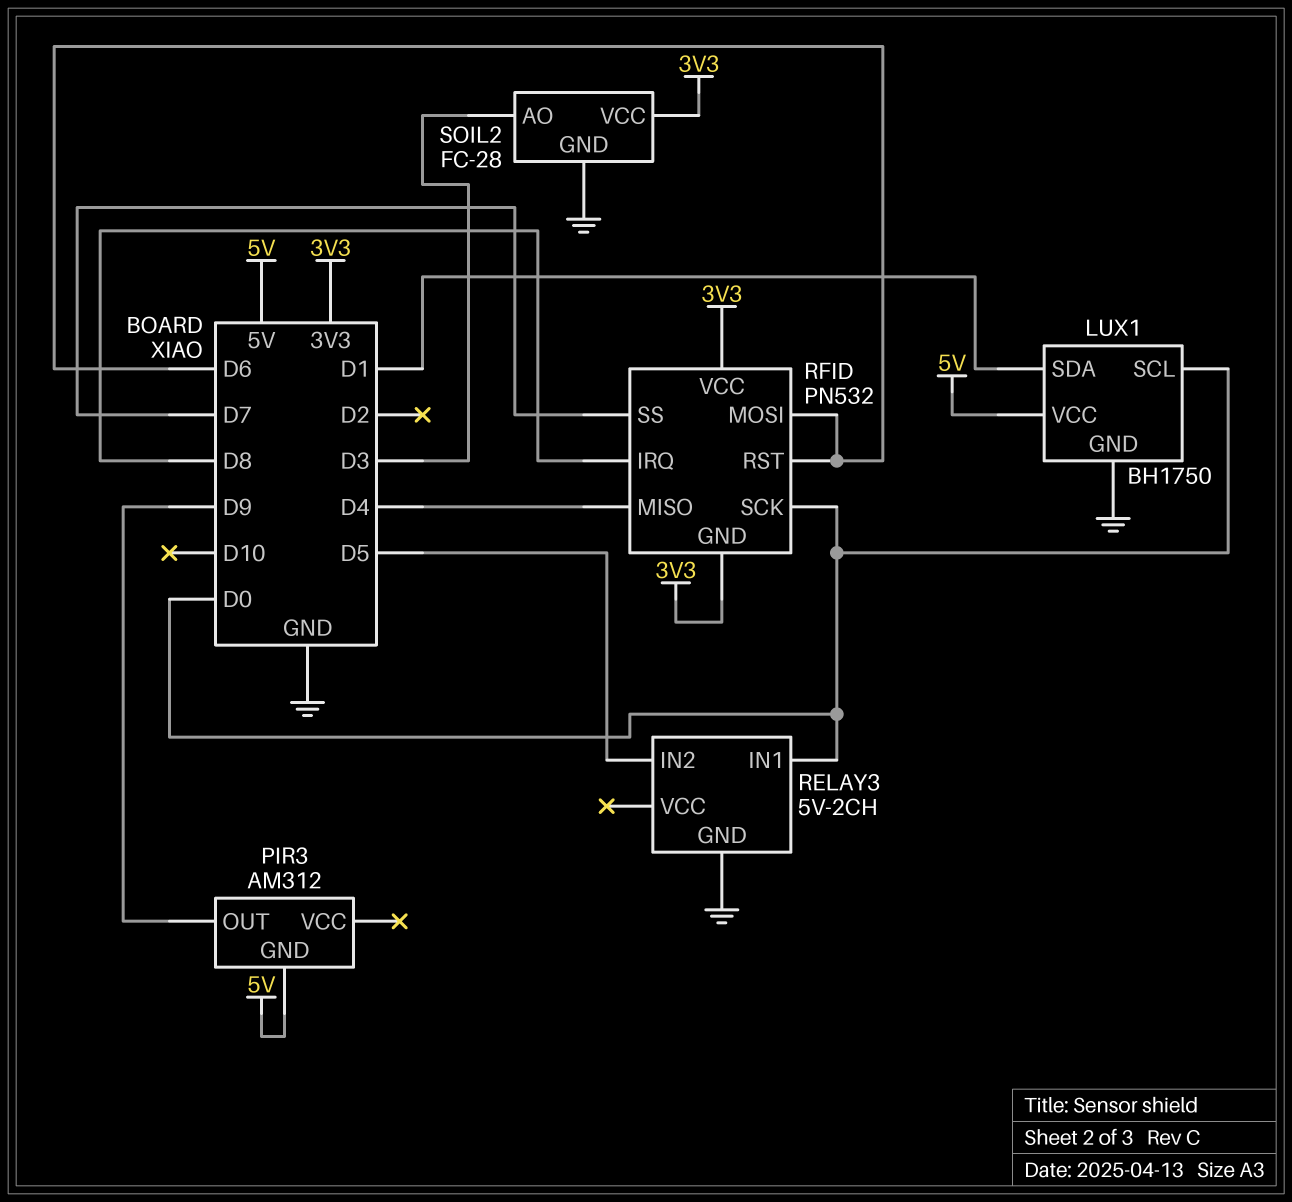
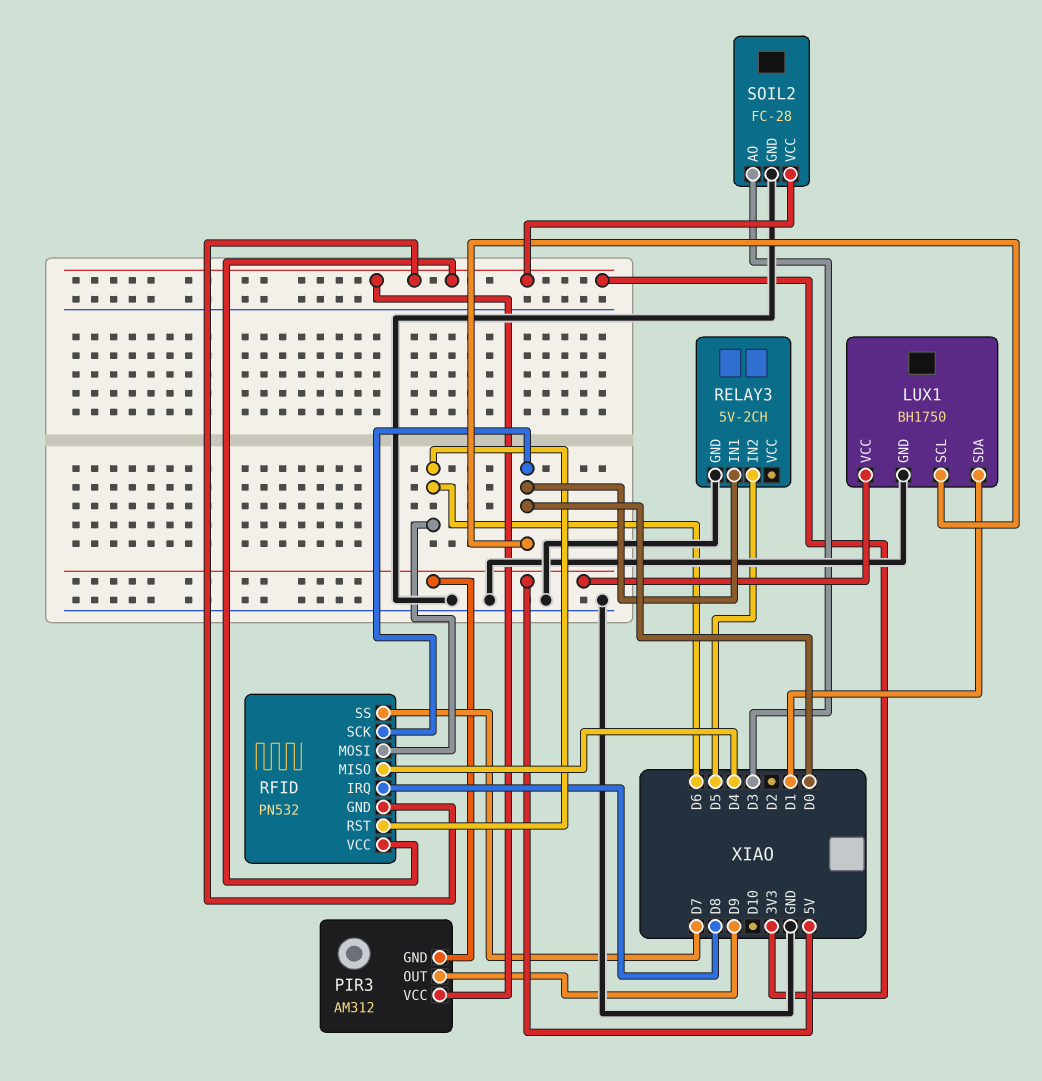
PIR3 pin VCC: none -> 3V3

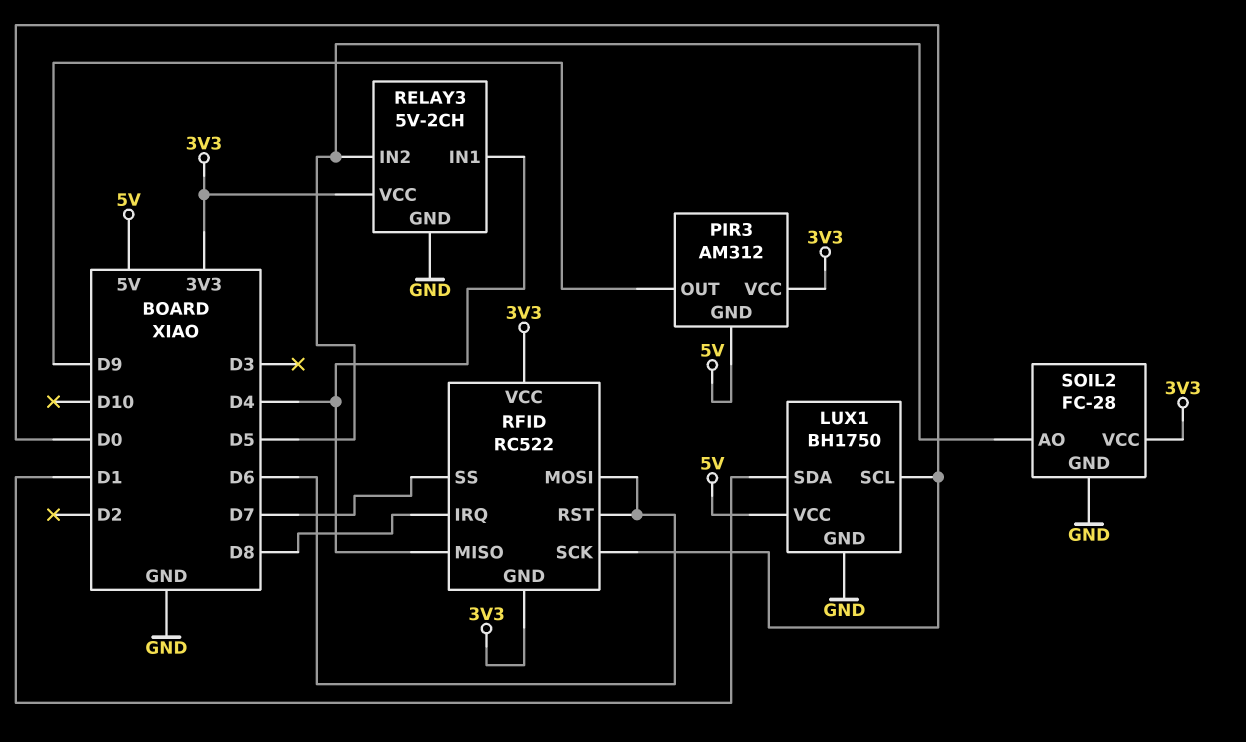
RELAY3 pin IN1: D0 -> D4
RELAY3 pin VCC: none -> 3V3
RFID: PN532 -> RC522
SOIL2 pin AO: D3 -> D5

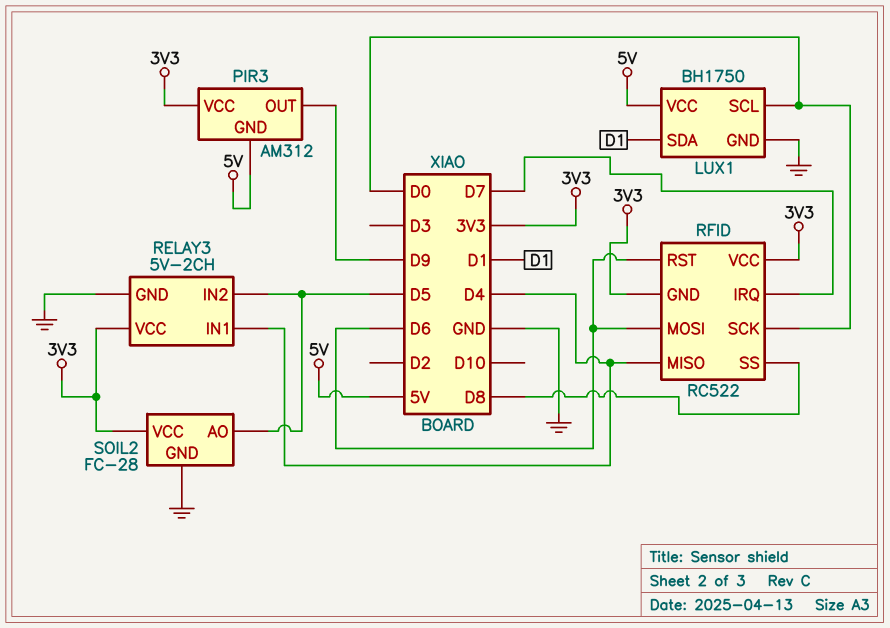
RFID pin IRQ: D8 -> D7
RFID pin SS: D7 -> D8

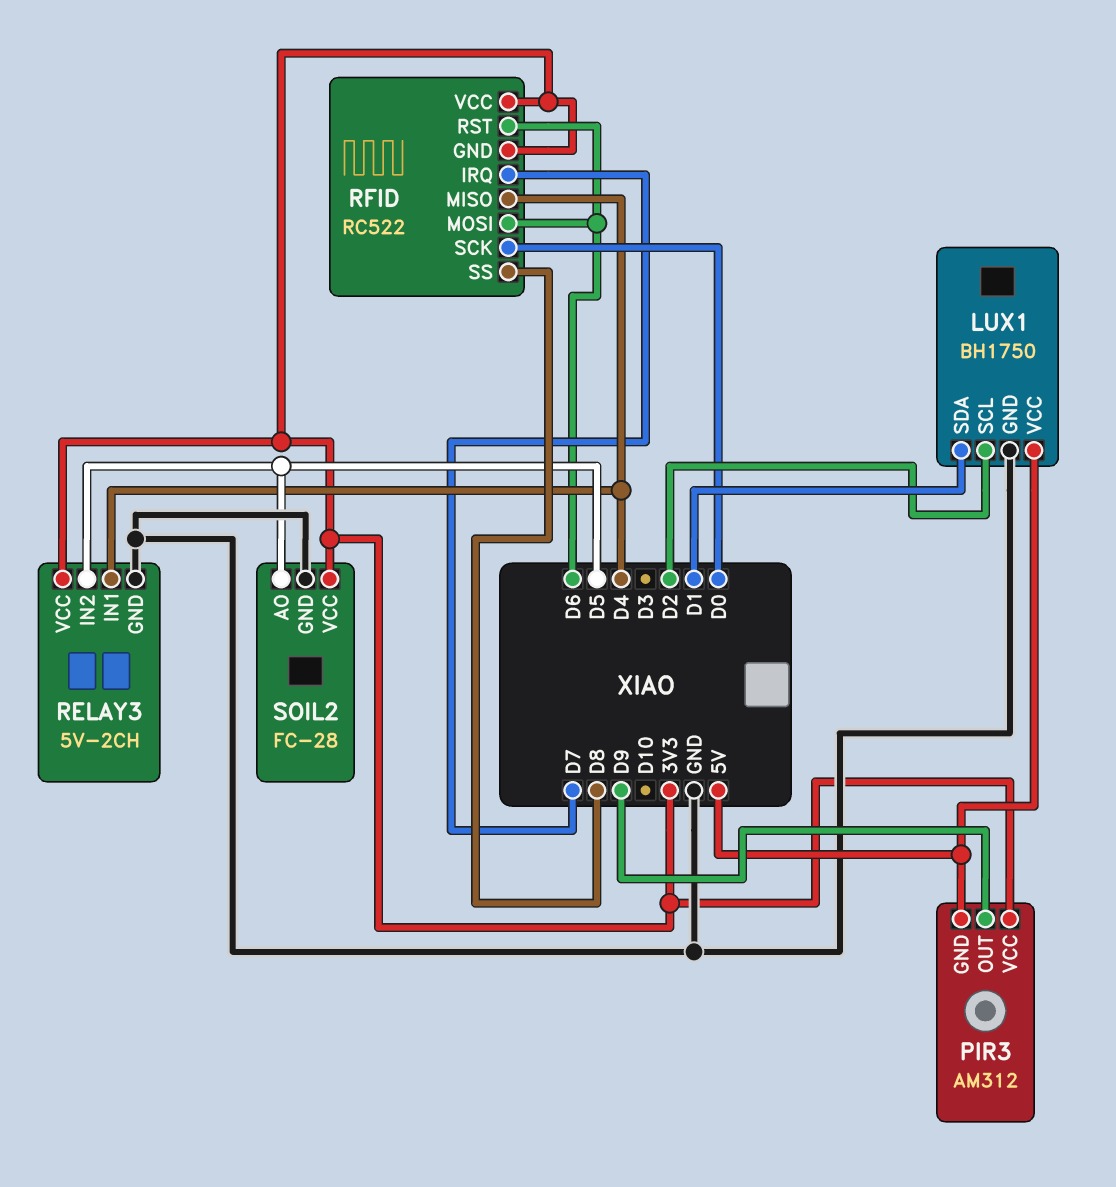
LUX1 pin SCL: D0 -> D2

